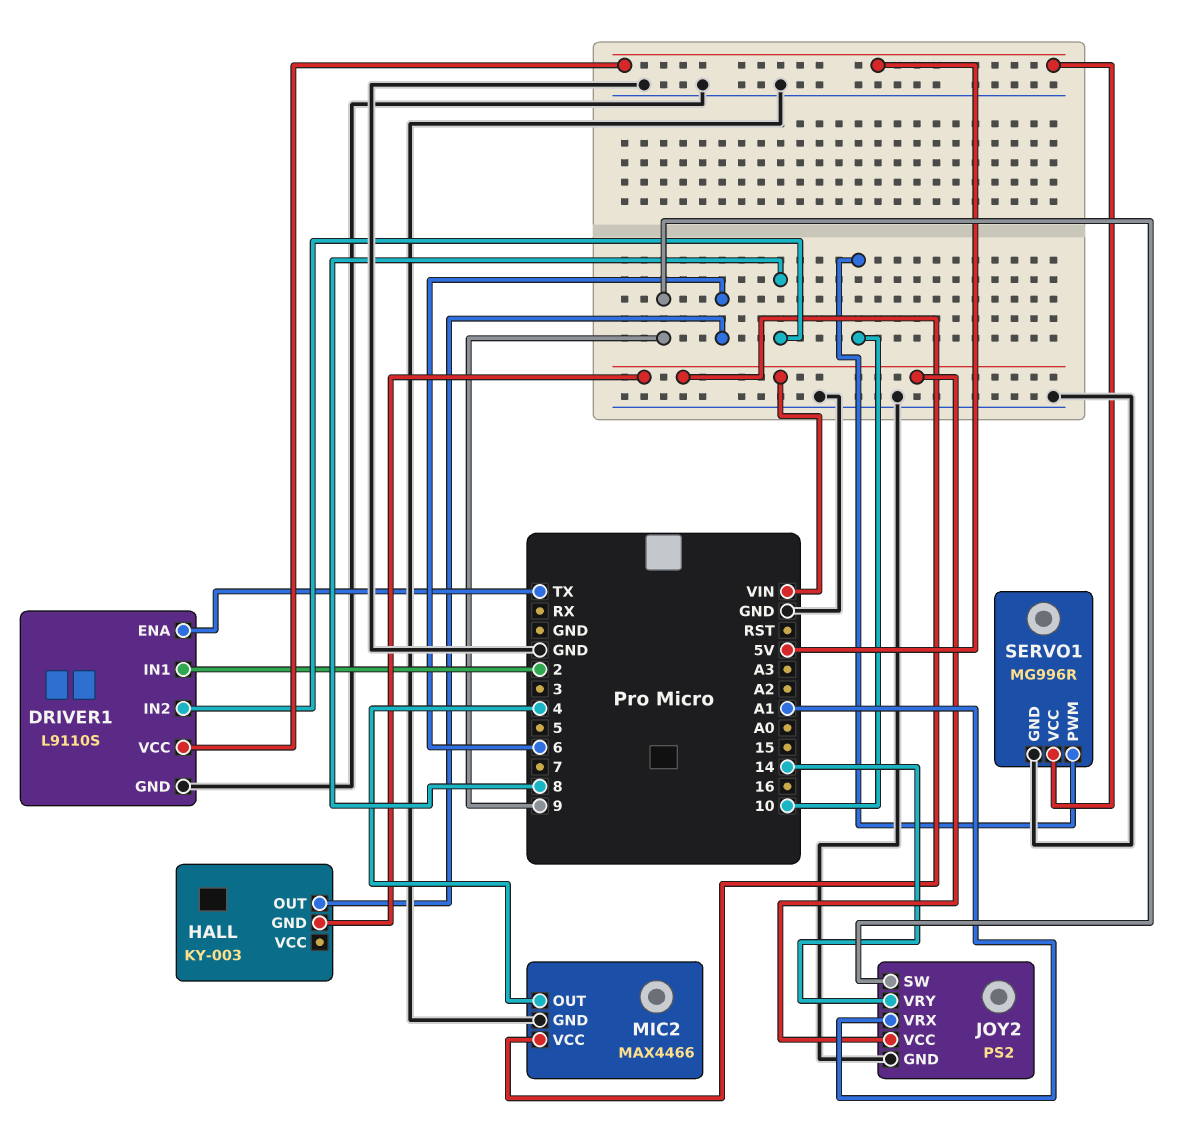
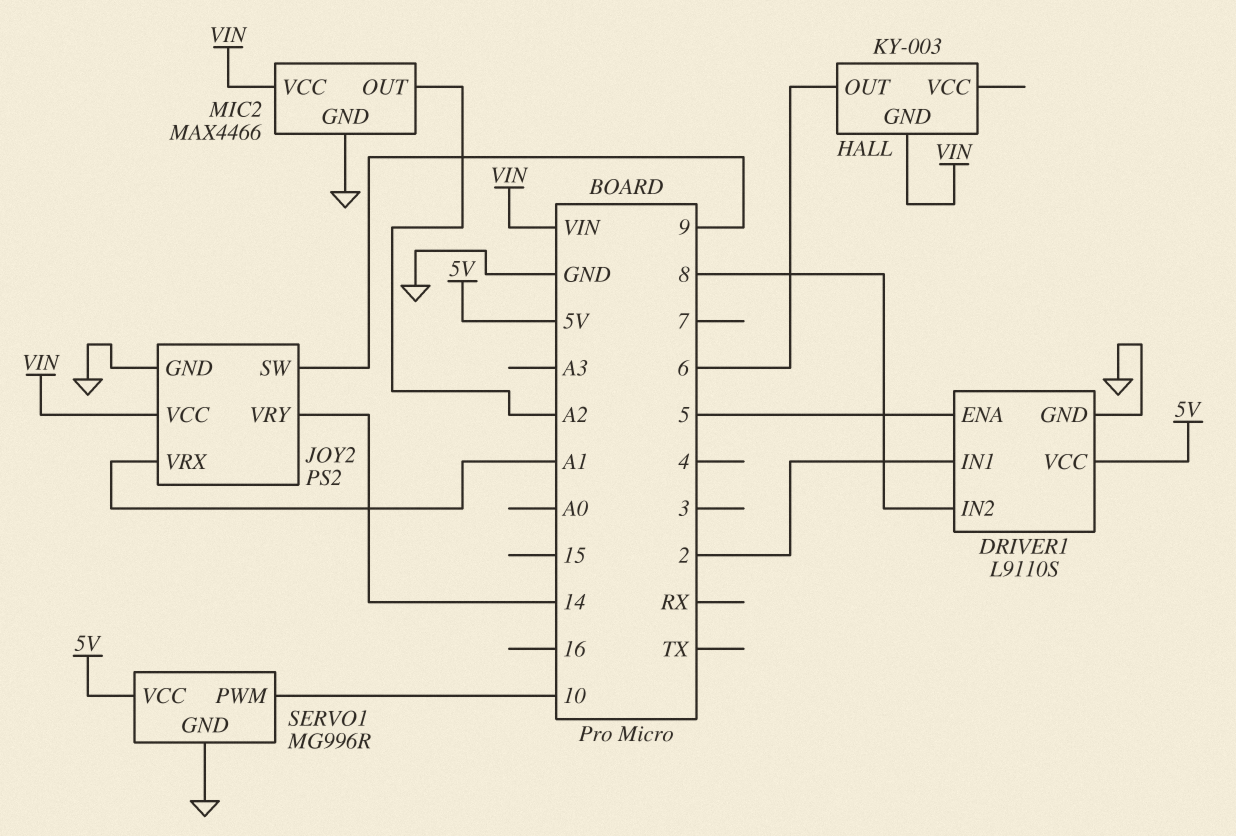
DRIVER1 pin ENA: TX -> 5
MIC2 pin OUT: 4 -> A2

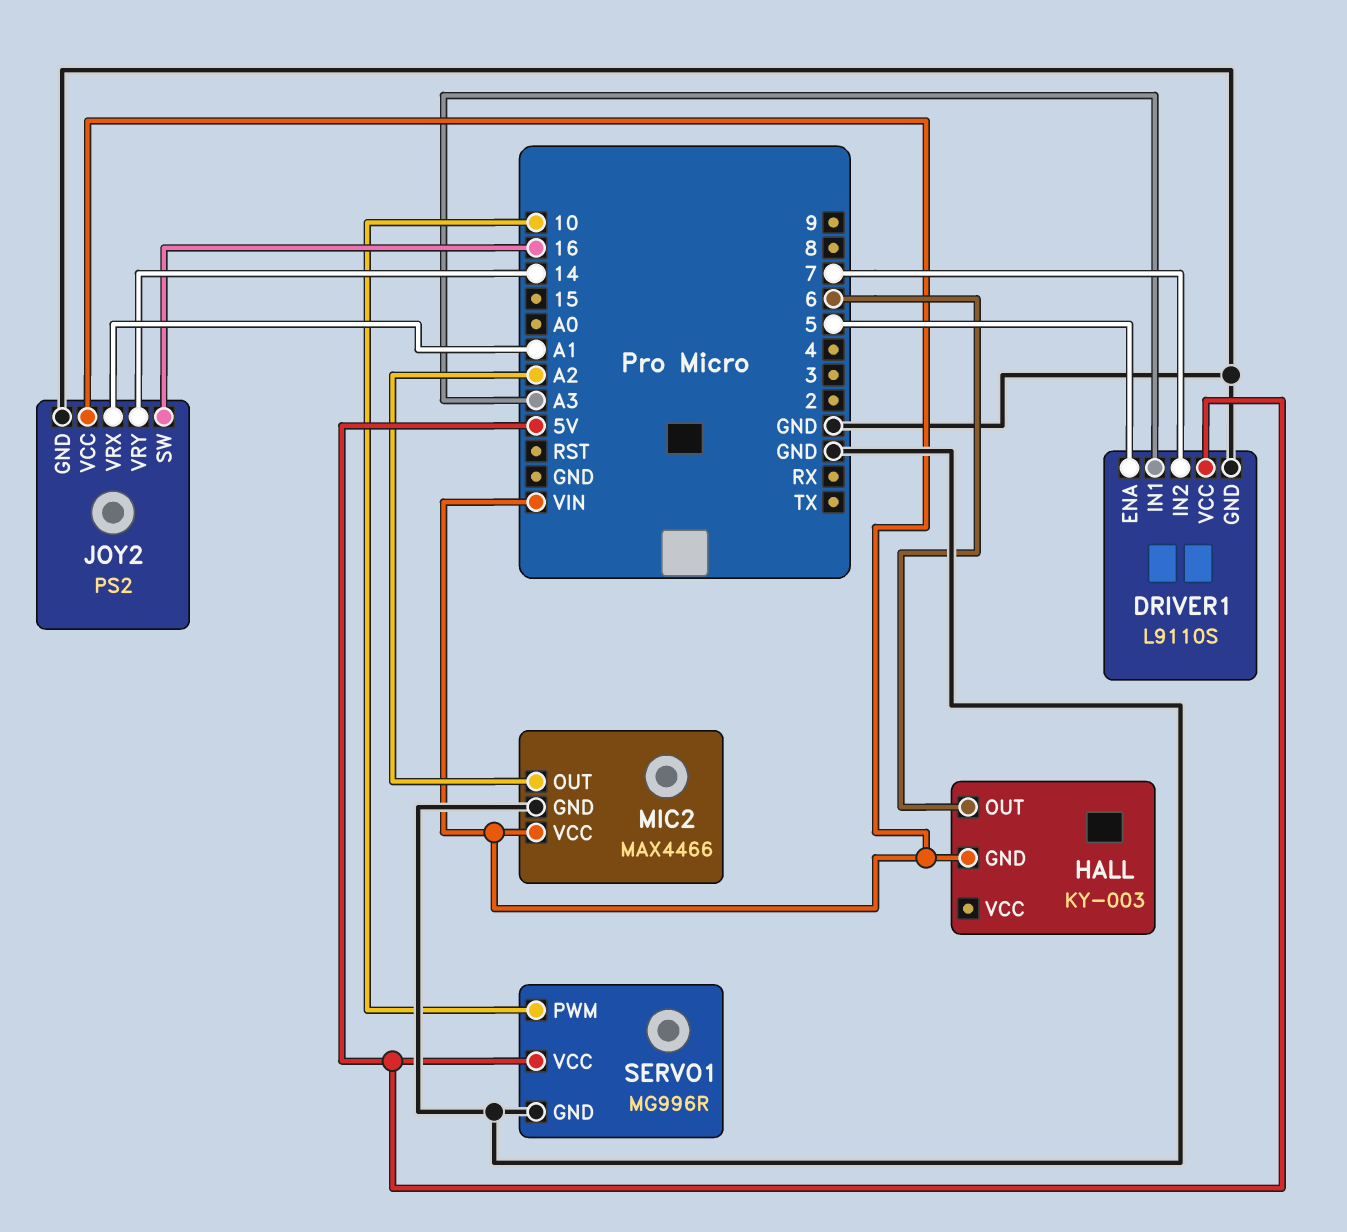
DRIVER1 pin IN1: 2 -> A3
DRIVER1 pin IN2: 8 -> 7
JOY2 pin SW: 9 -> 16

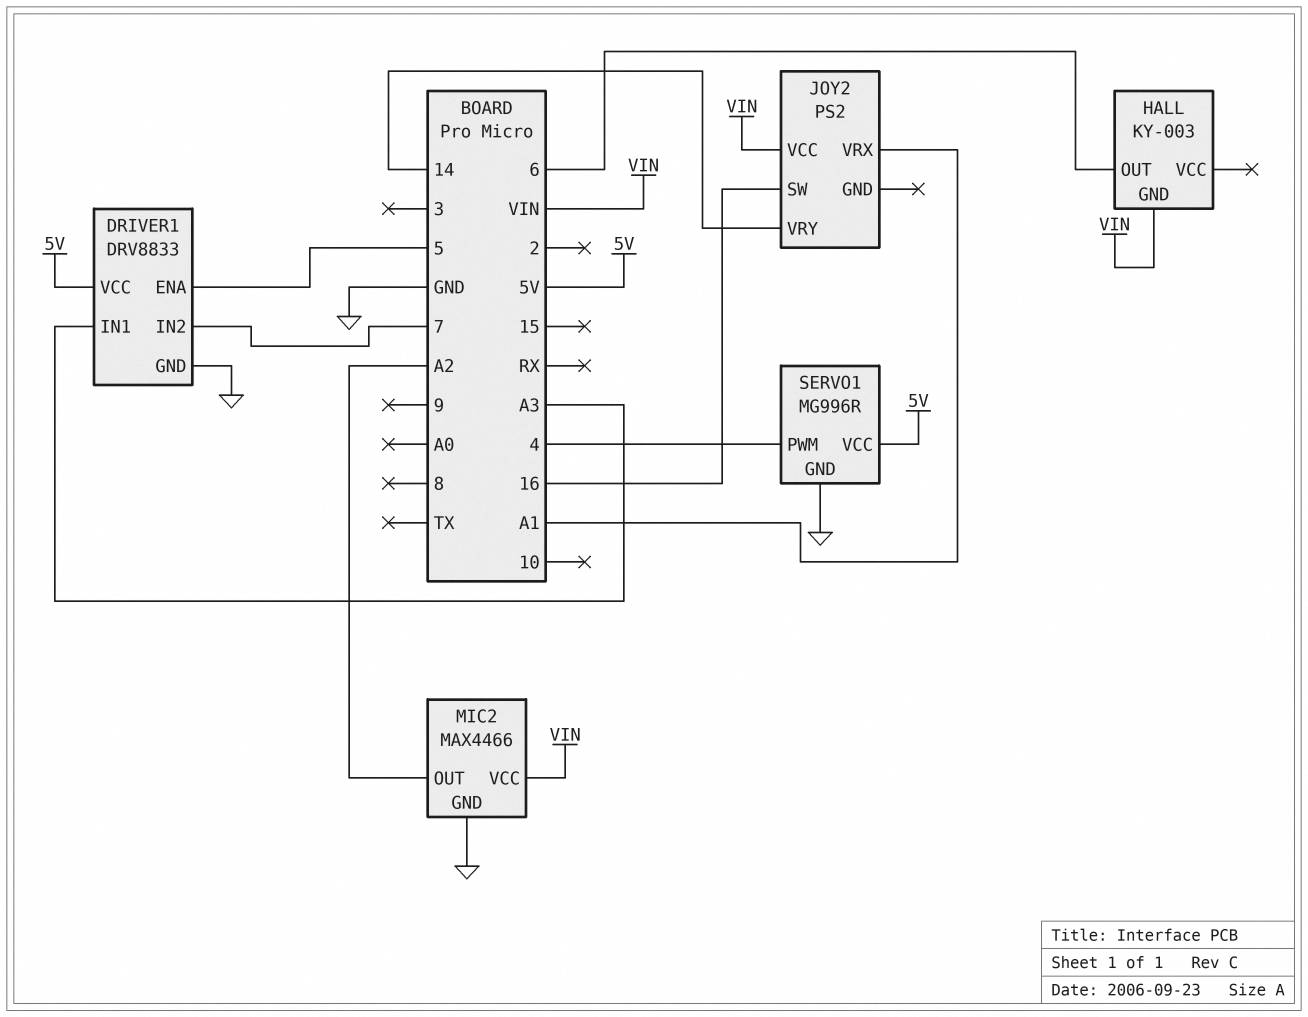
DRIVER1: L9110S -> DRV8833
JOY2 pin GND: GND -> none
SERVO1 pin PWM: 10 -> 4

